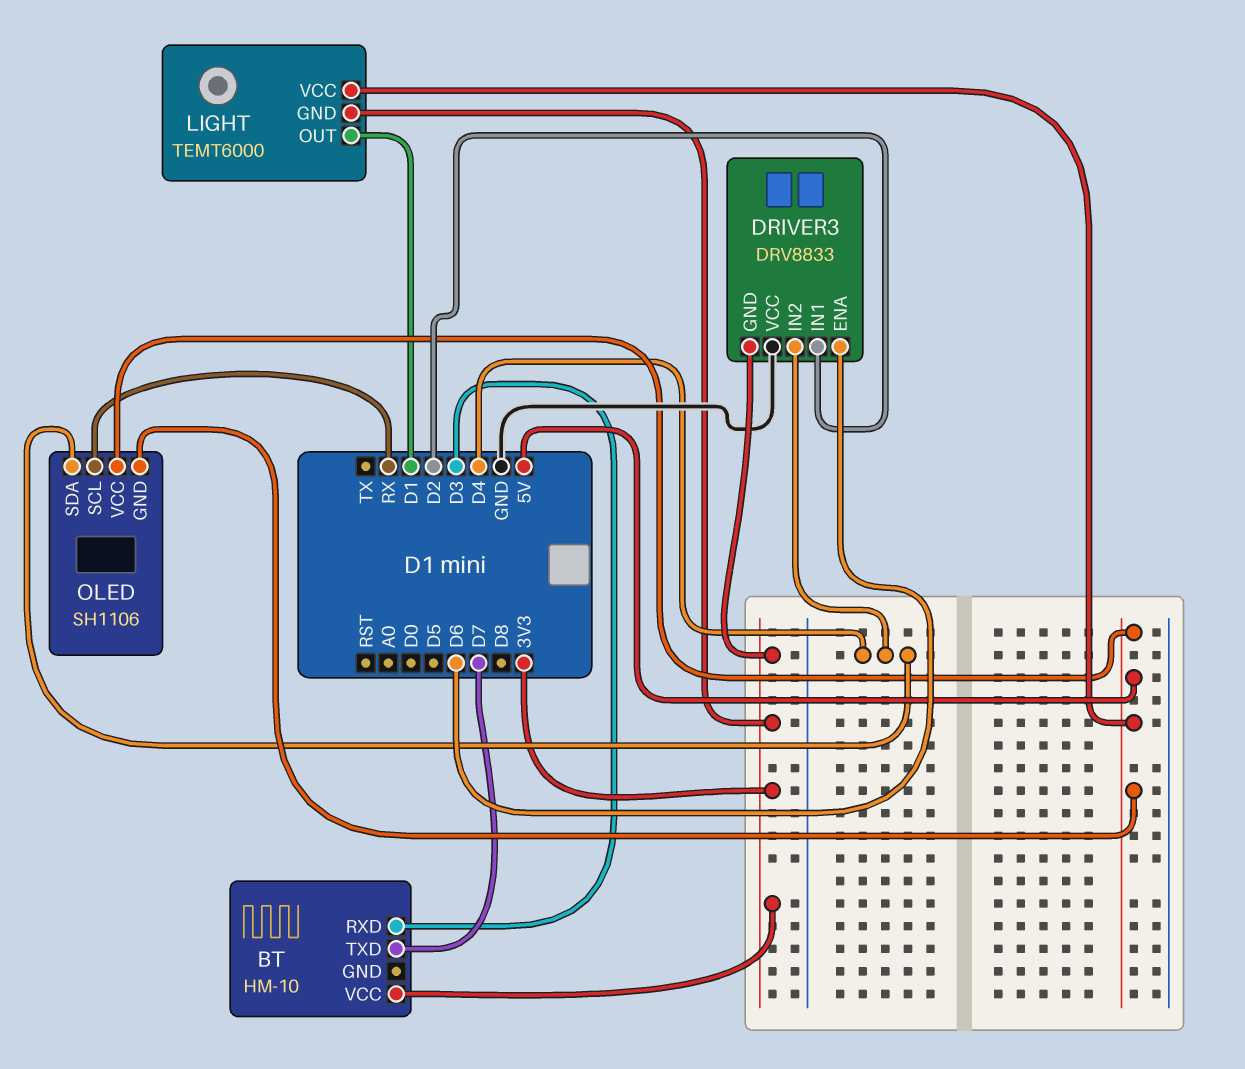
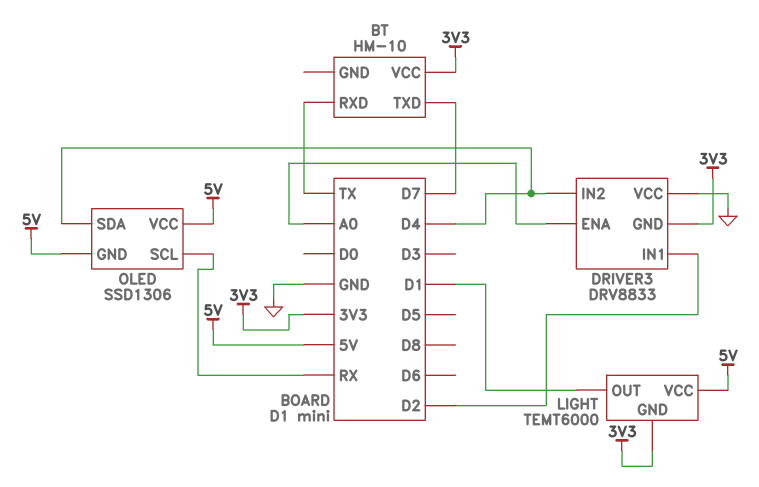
BT pin RXD: D3 -> TX
DRIVER3 pin ENA: D6 -> A0
OLED: SH1106 -> SSD1306

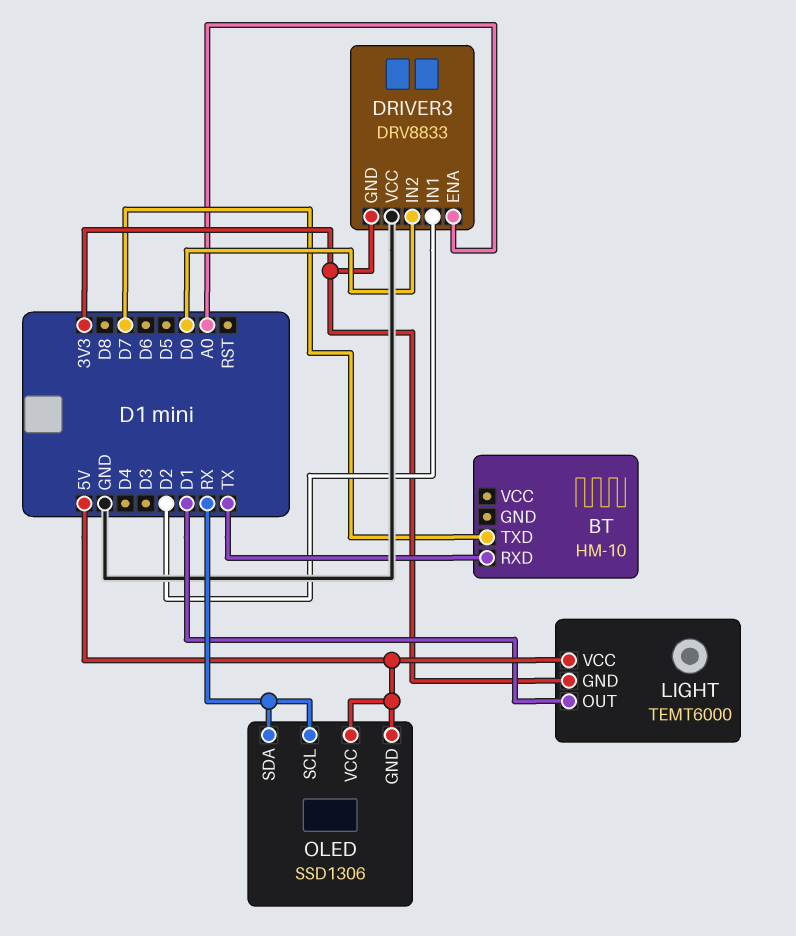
BT pin VCC: 3V3 -> none
DRIVER3 pin IN2: D4 -> D0
OLED pin SDA: D4 -> RX

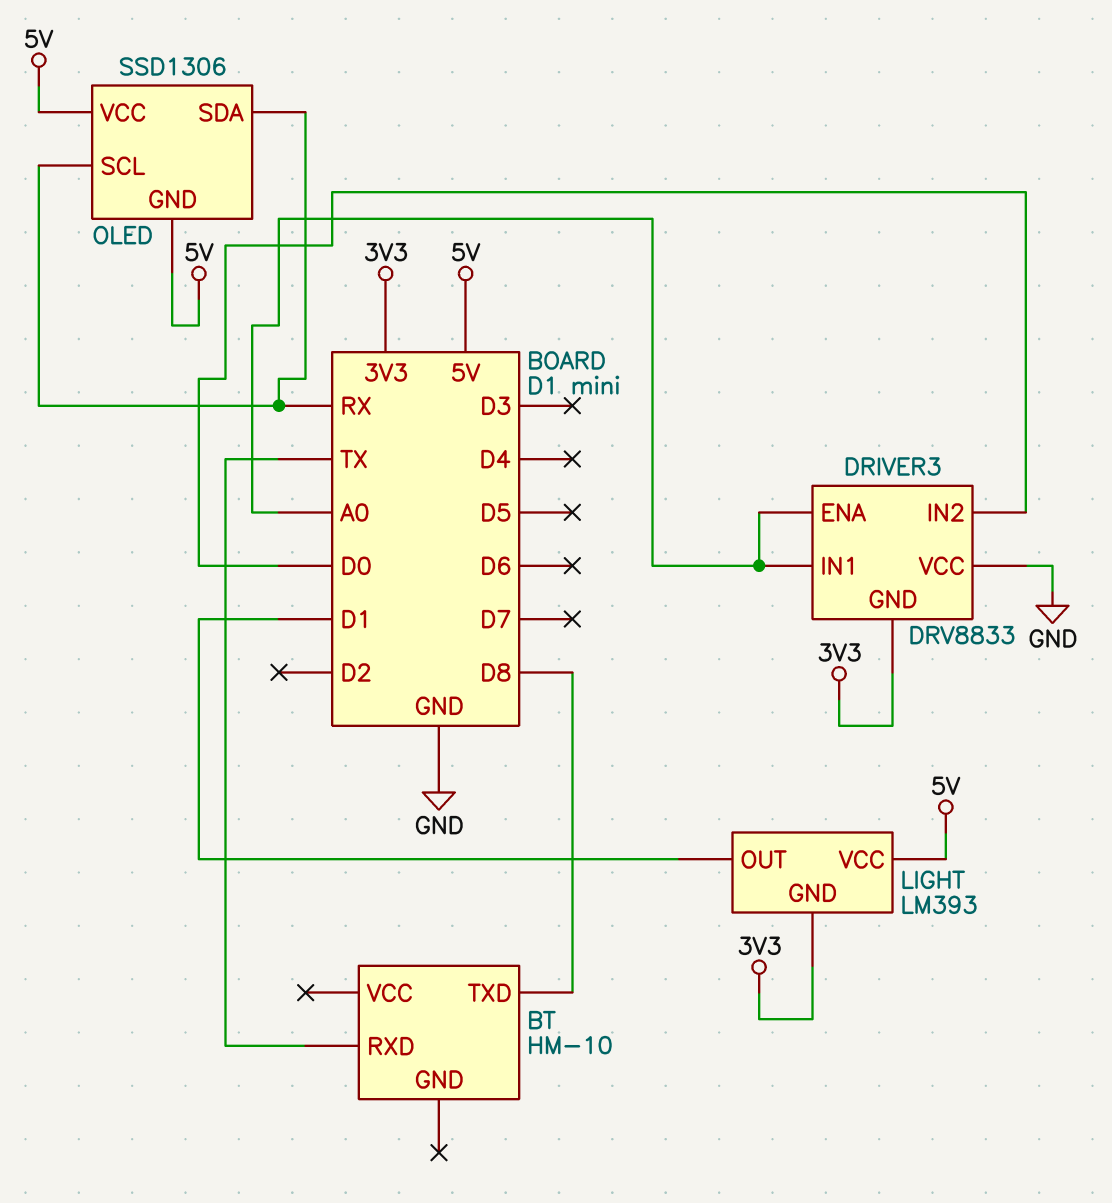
BT pin TXD: D7 -> D8
DRIVER3 pin IN1: D2 -> A0
LIGHT: TEMT6000 -> LM393

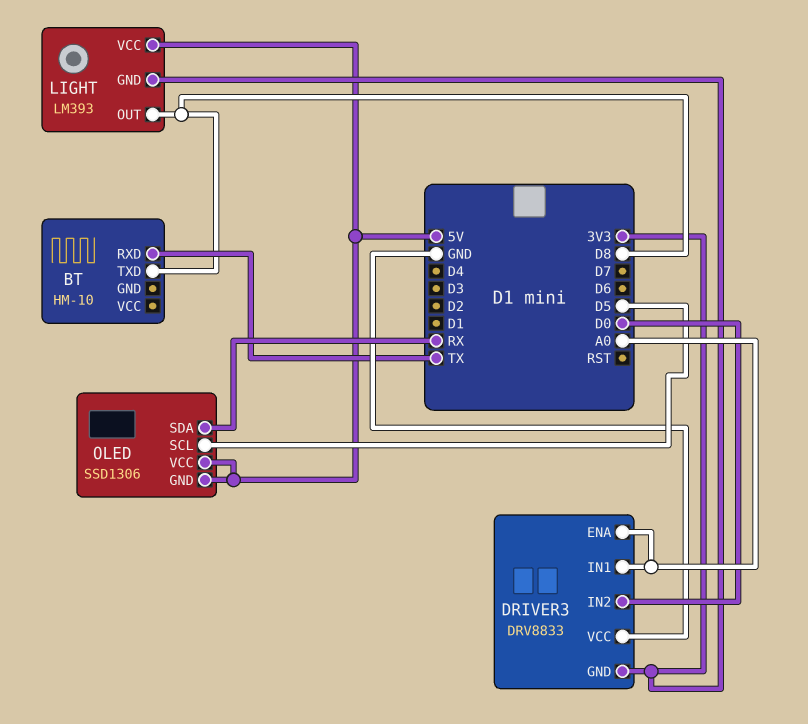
LIGHT pin OUT: D1 -> D8
OLED pin SCL: RX -> D5

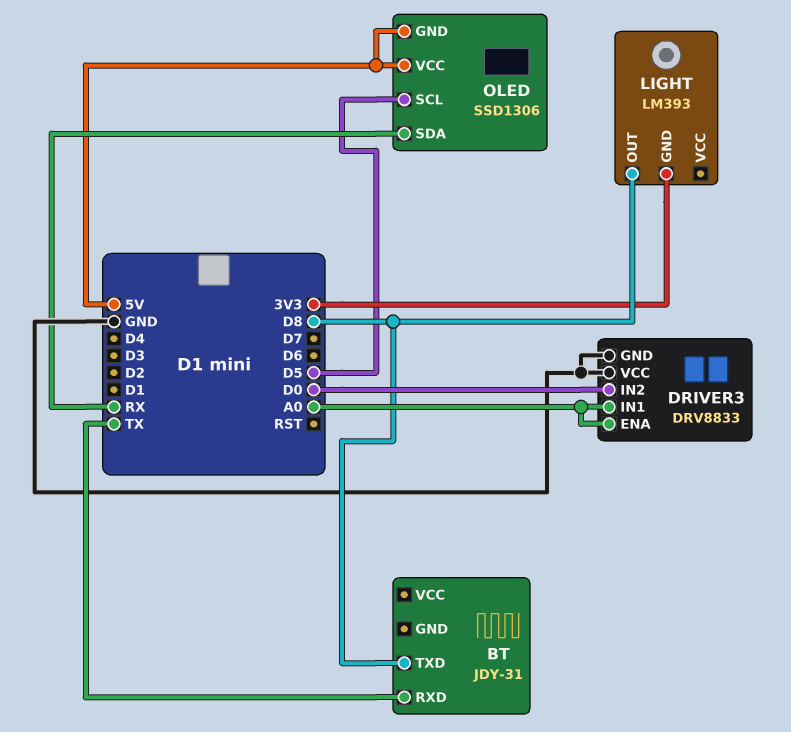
BT: HM-10 -> JDY-31
DRIVER3 pin GND: 3V3 -> GND
LIGHT pin VCC: 5V -> none

